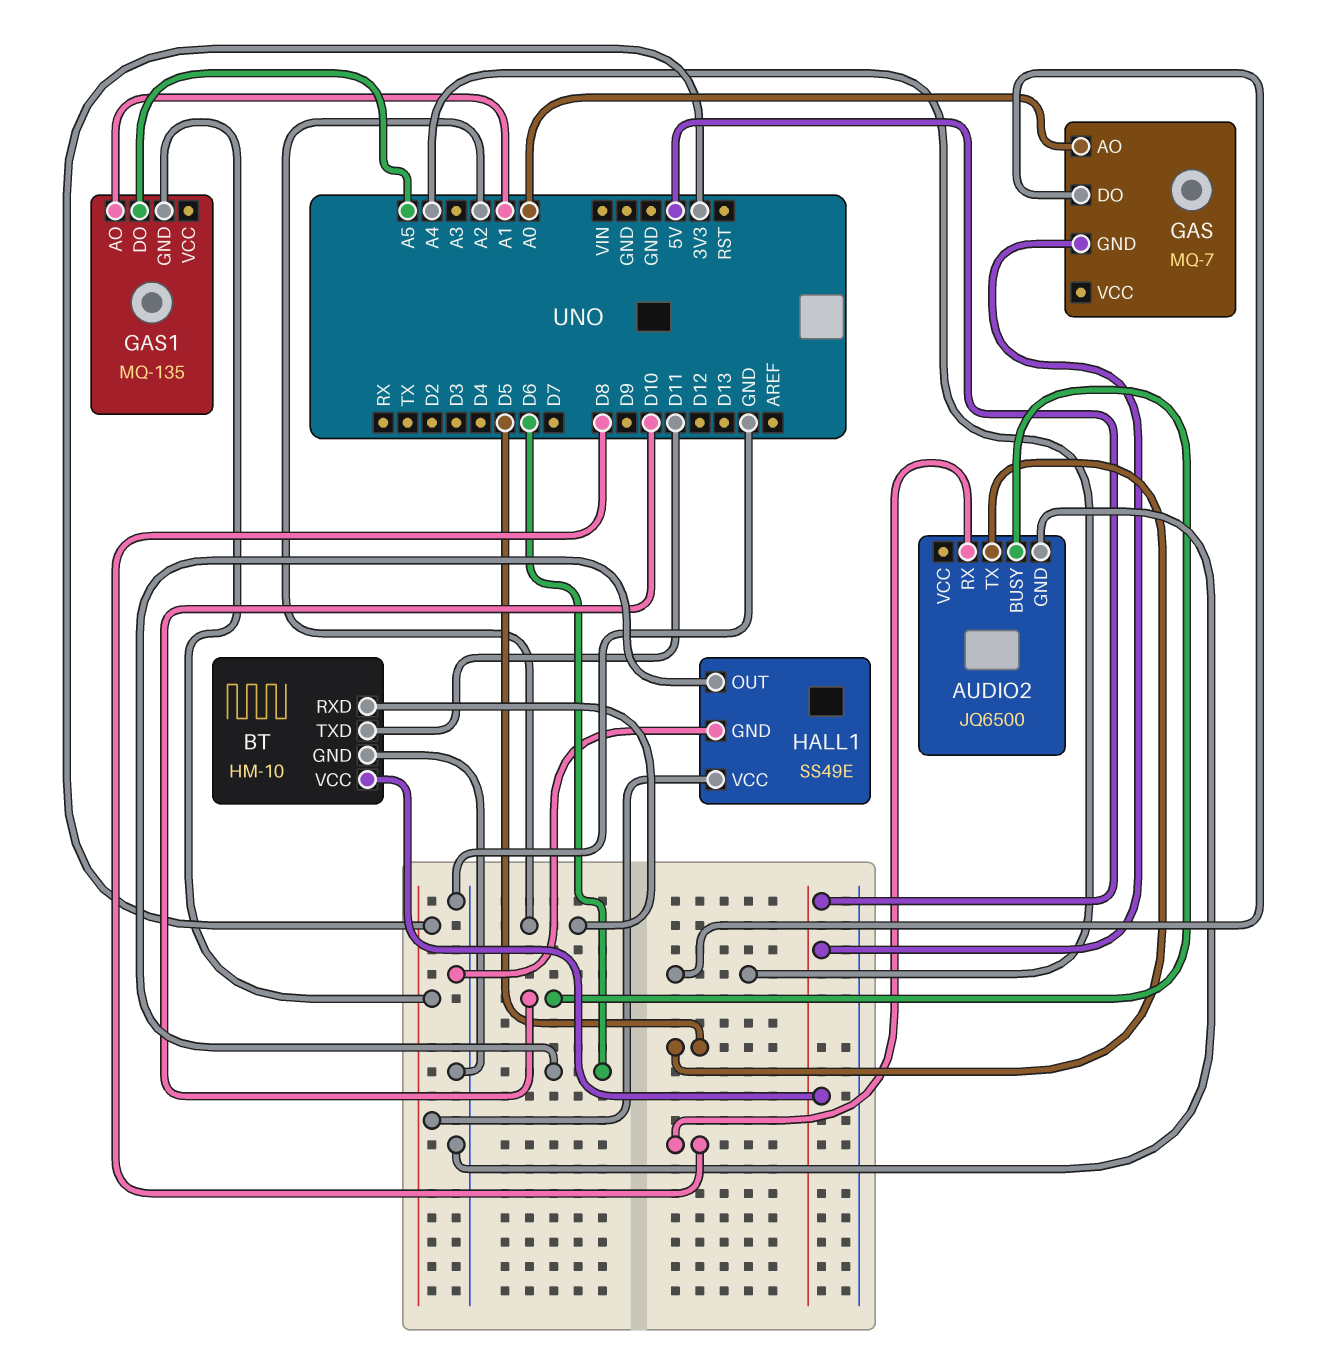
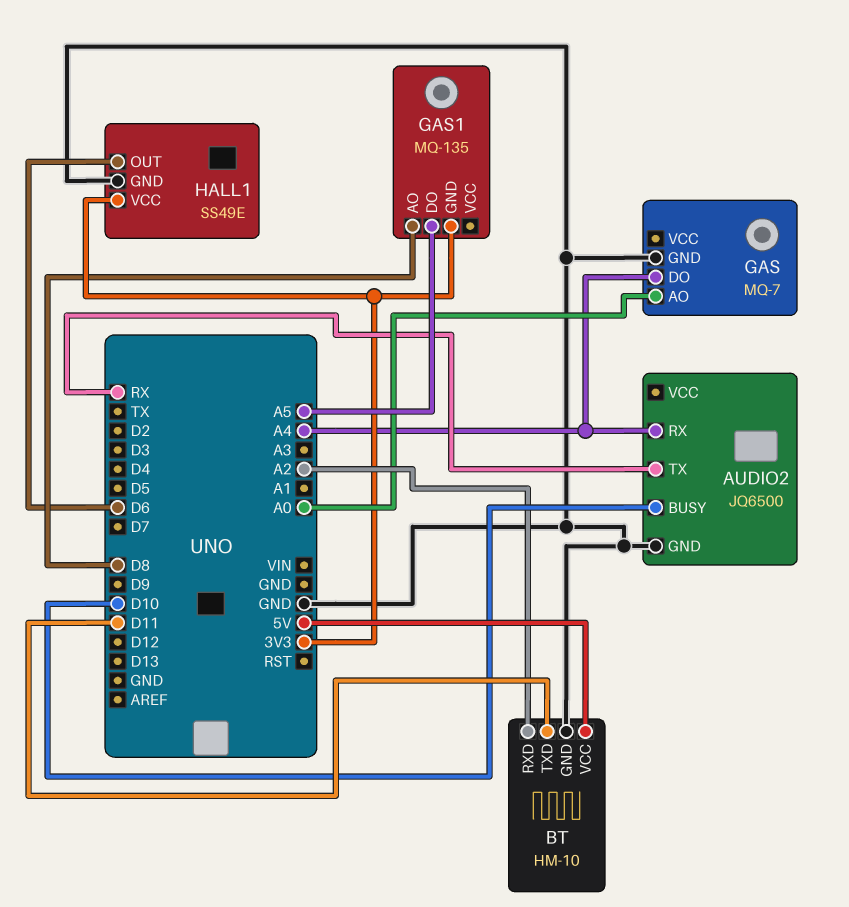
AUDIO2 pin RX: D8 -> A4
AUDIO2 pin TX: D5 -> RX
GAS pin GND: 5V -> GND
GAS1 pin AO: A1 -> D8

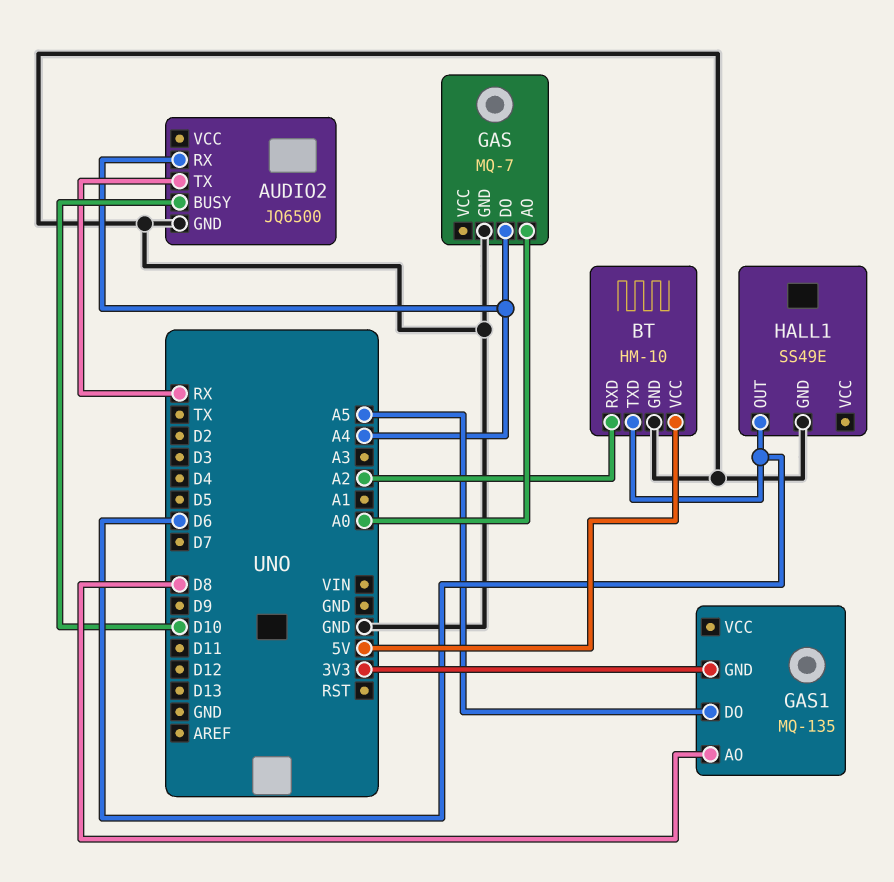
BT pin TXD: D11 -> D6
HALL1 pin VCC: 3V3 -> none

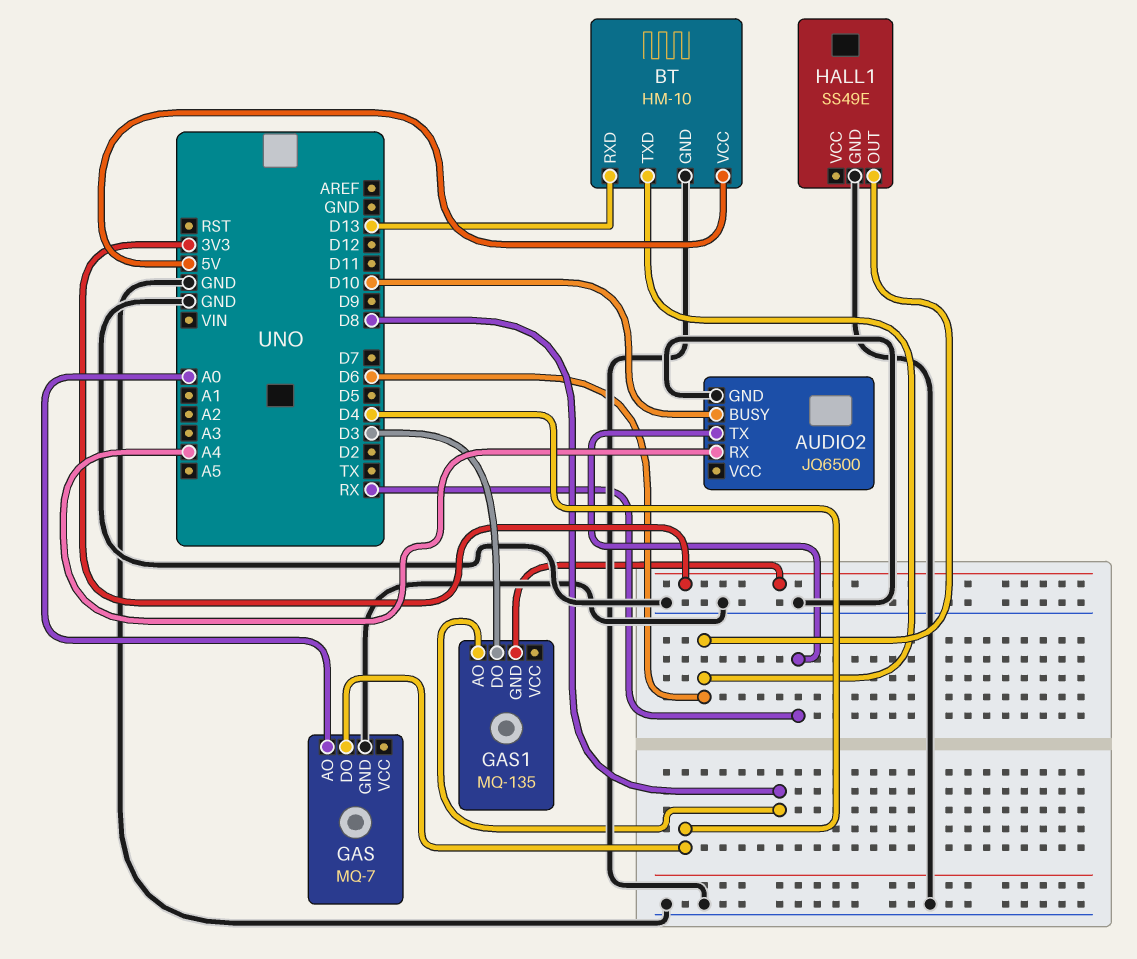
BT pin RXD: A2 -> D13
GAS pin DO: A4 -> D4
GAS1 pin DO: A5 -> D3

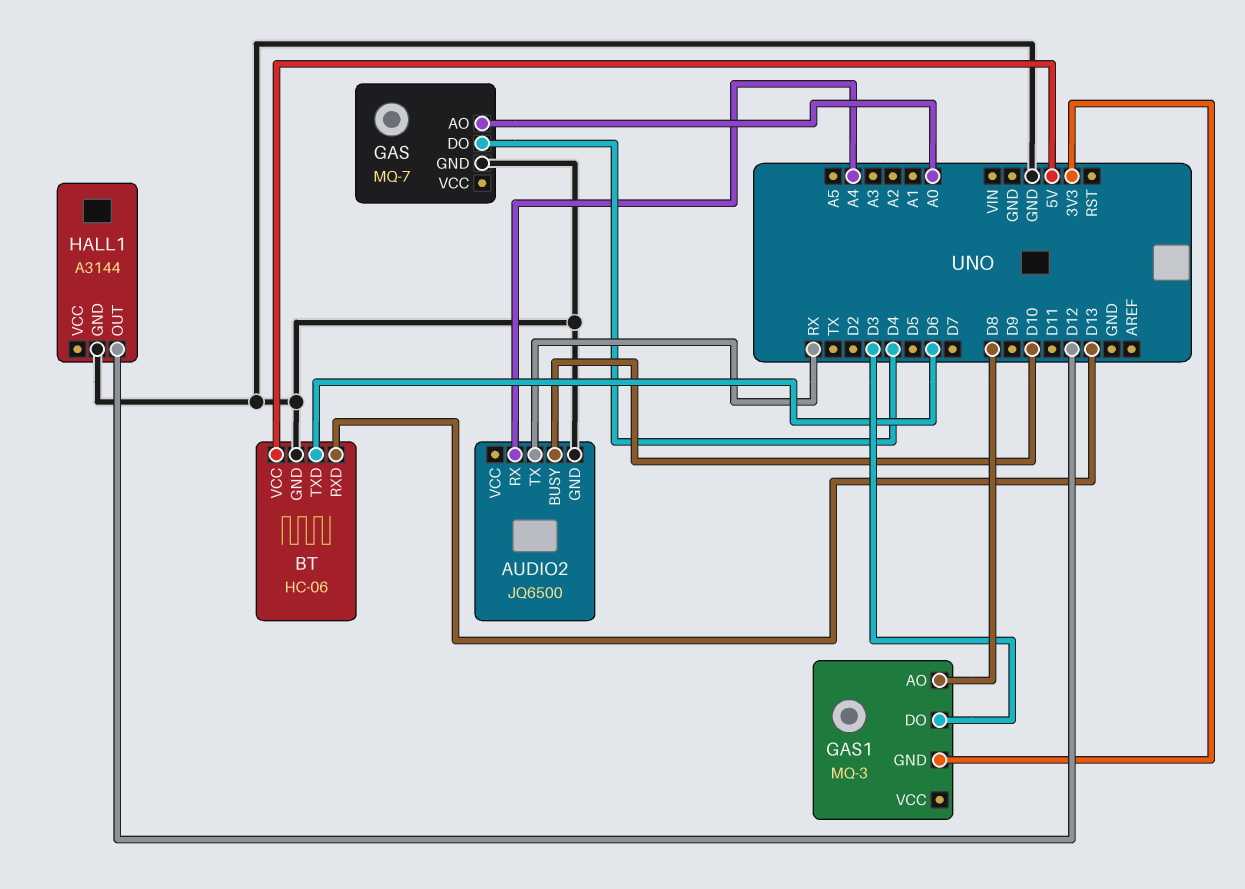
BT: HM-10 -> HC-06
GAS1: MQ-135 -> MQ-3
HALL1: SS49E -> A3144
HALL1 pin OUT: D6 -> D12

